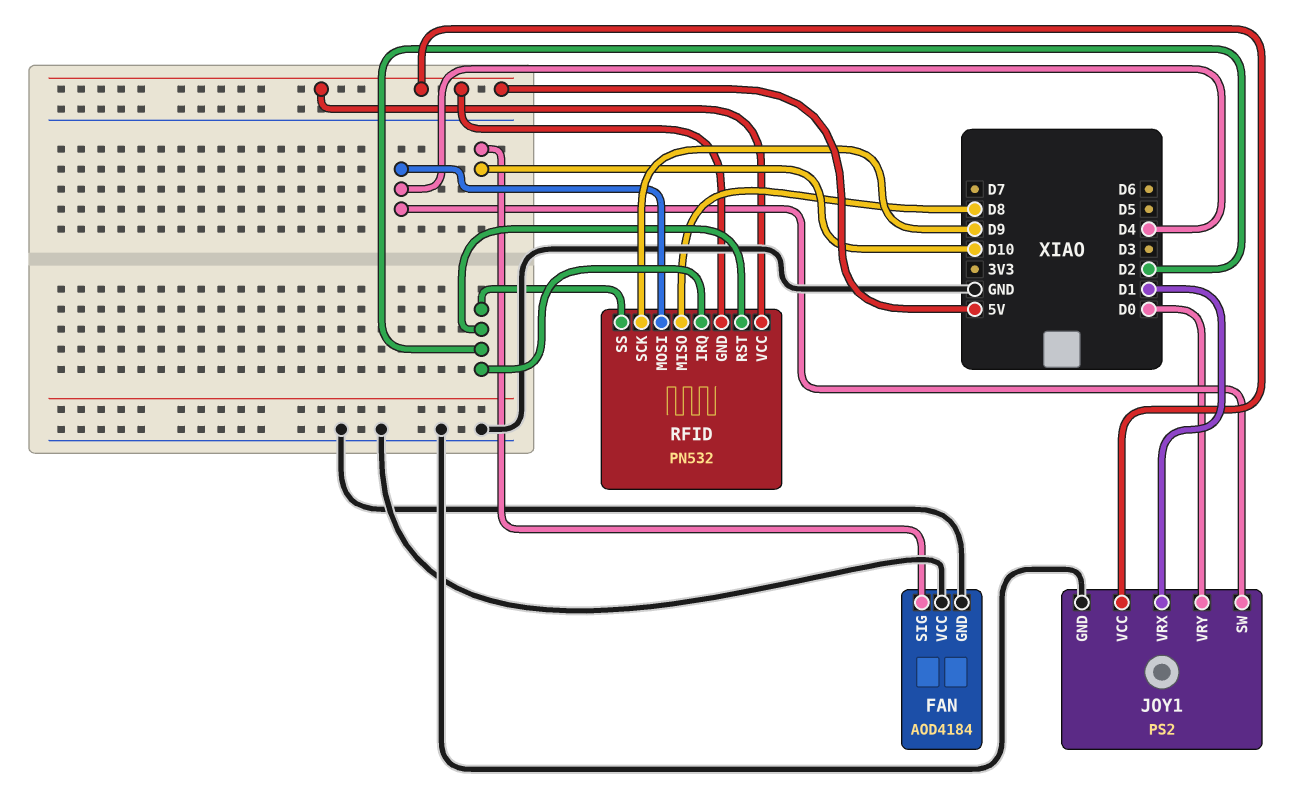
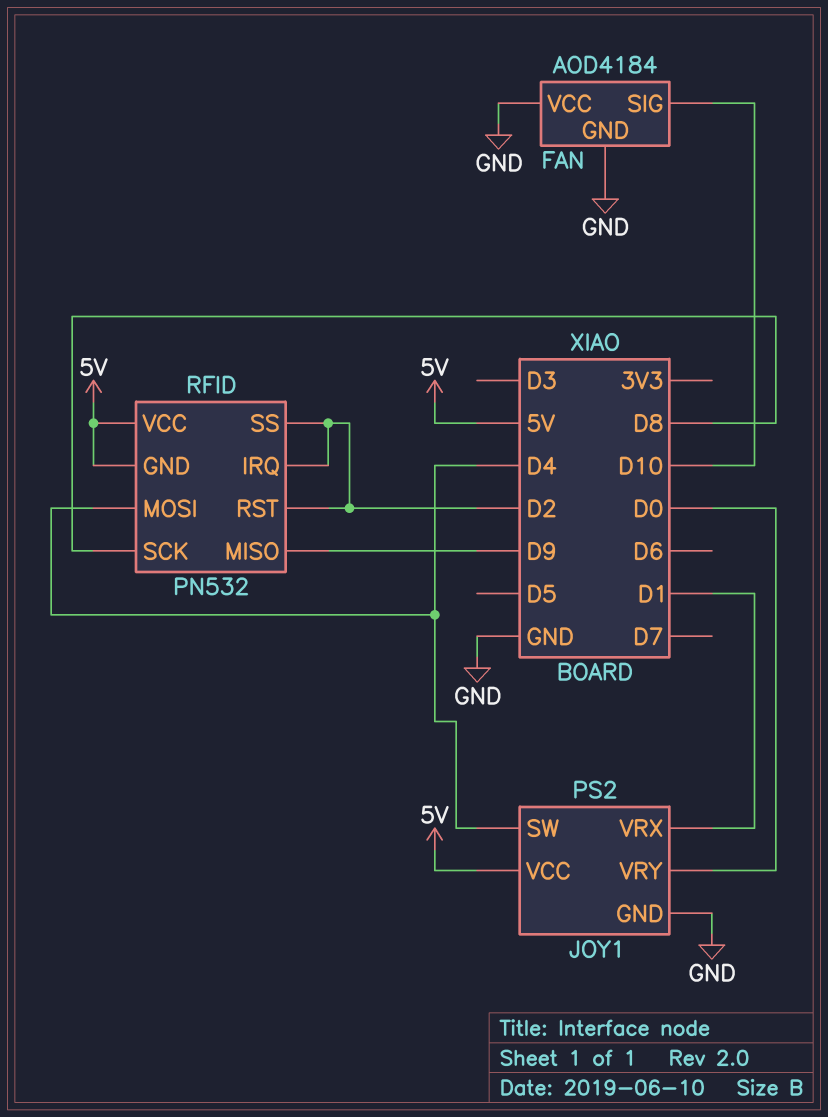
RFID pin MISO: D8 -> D9
RFID pin SCK: D9 -> D8

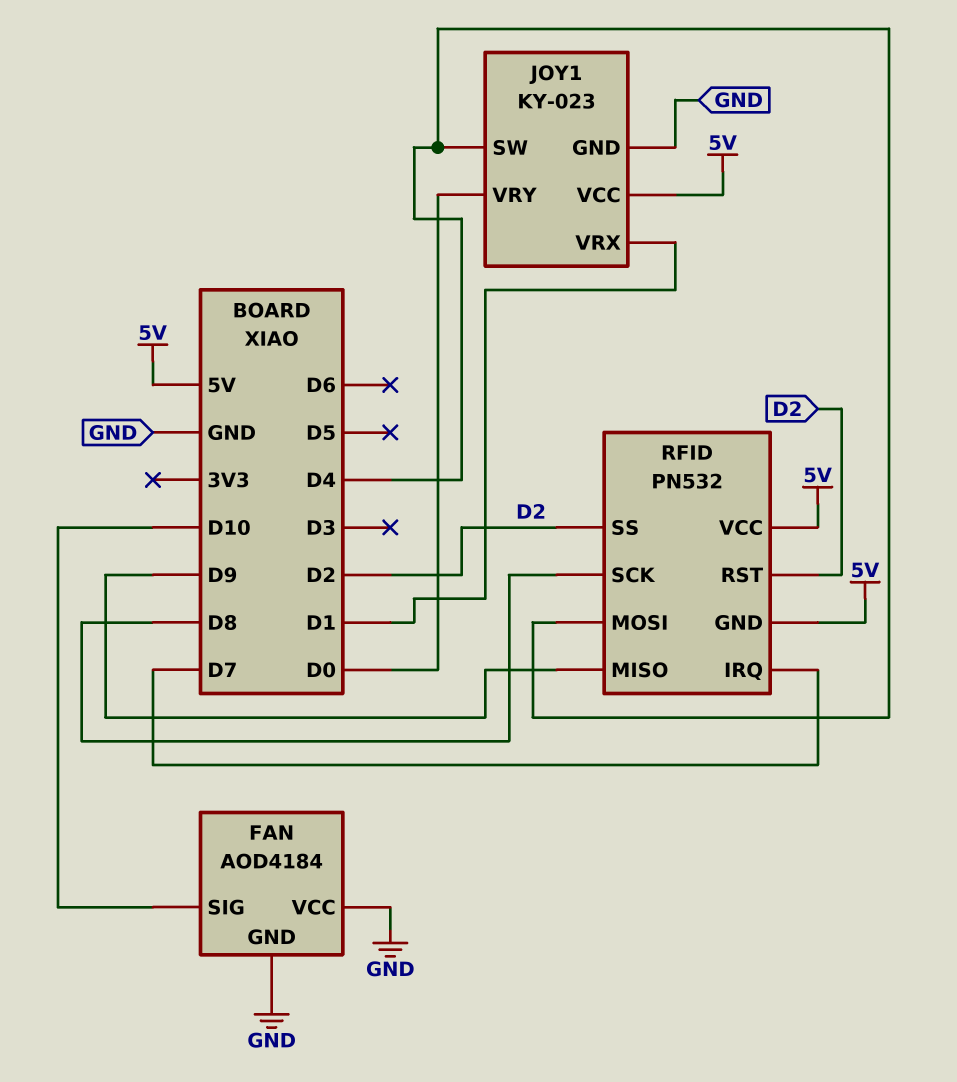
JOY1: PS2 -> KY-023
RFID pin IRQ: D2 -> D7

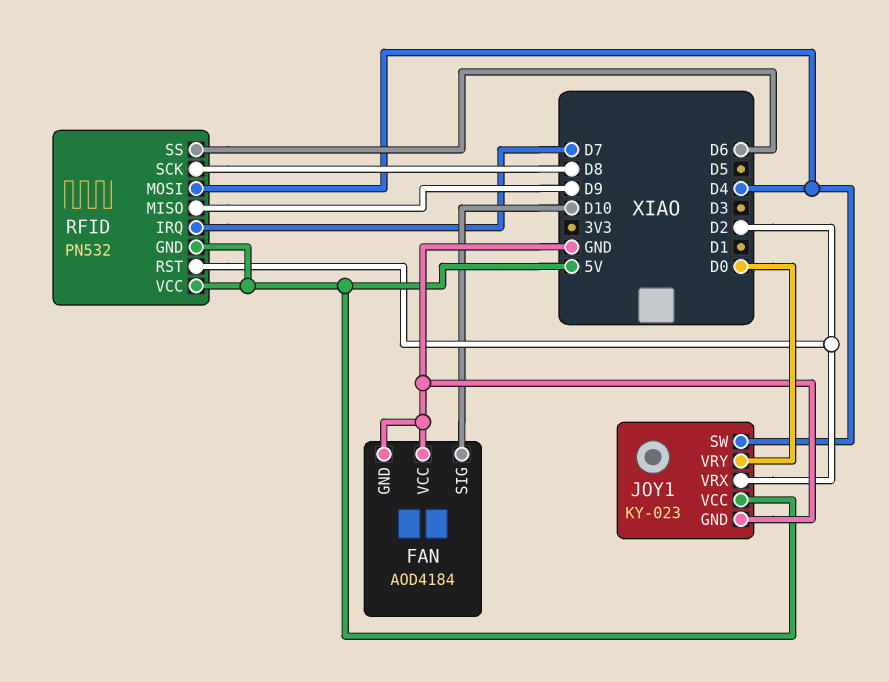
JOY1 pin VRX: D1 -> D2
RFID pin SS: D2 -> D6

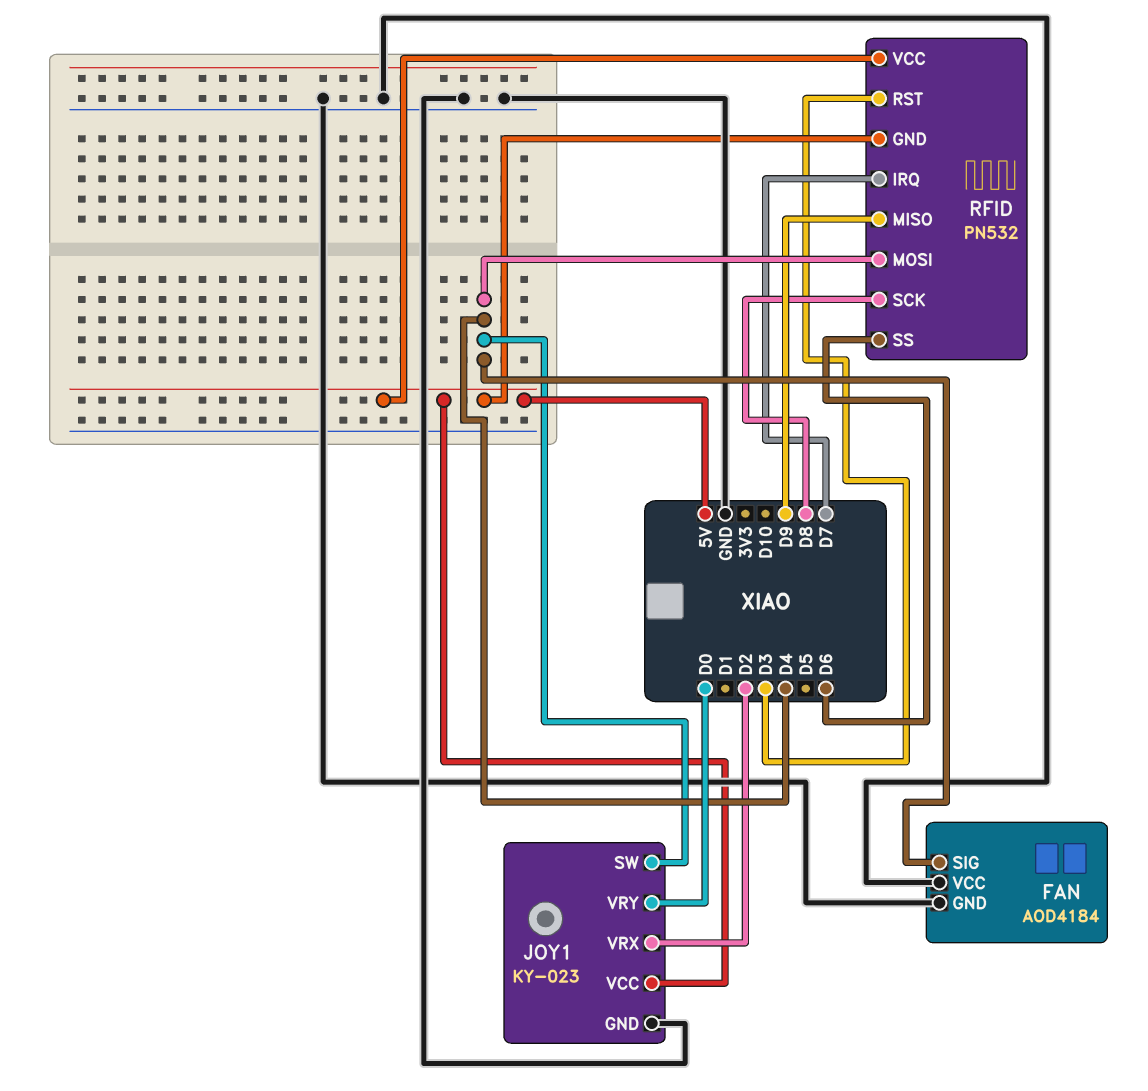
FAN pin SIG: D10 -> D4
RFID pin RST: D2 -> D3

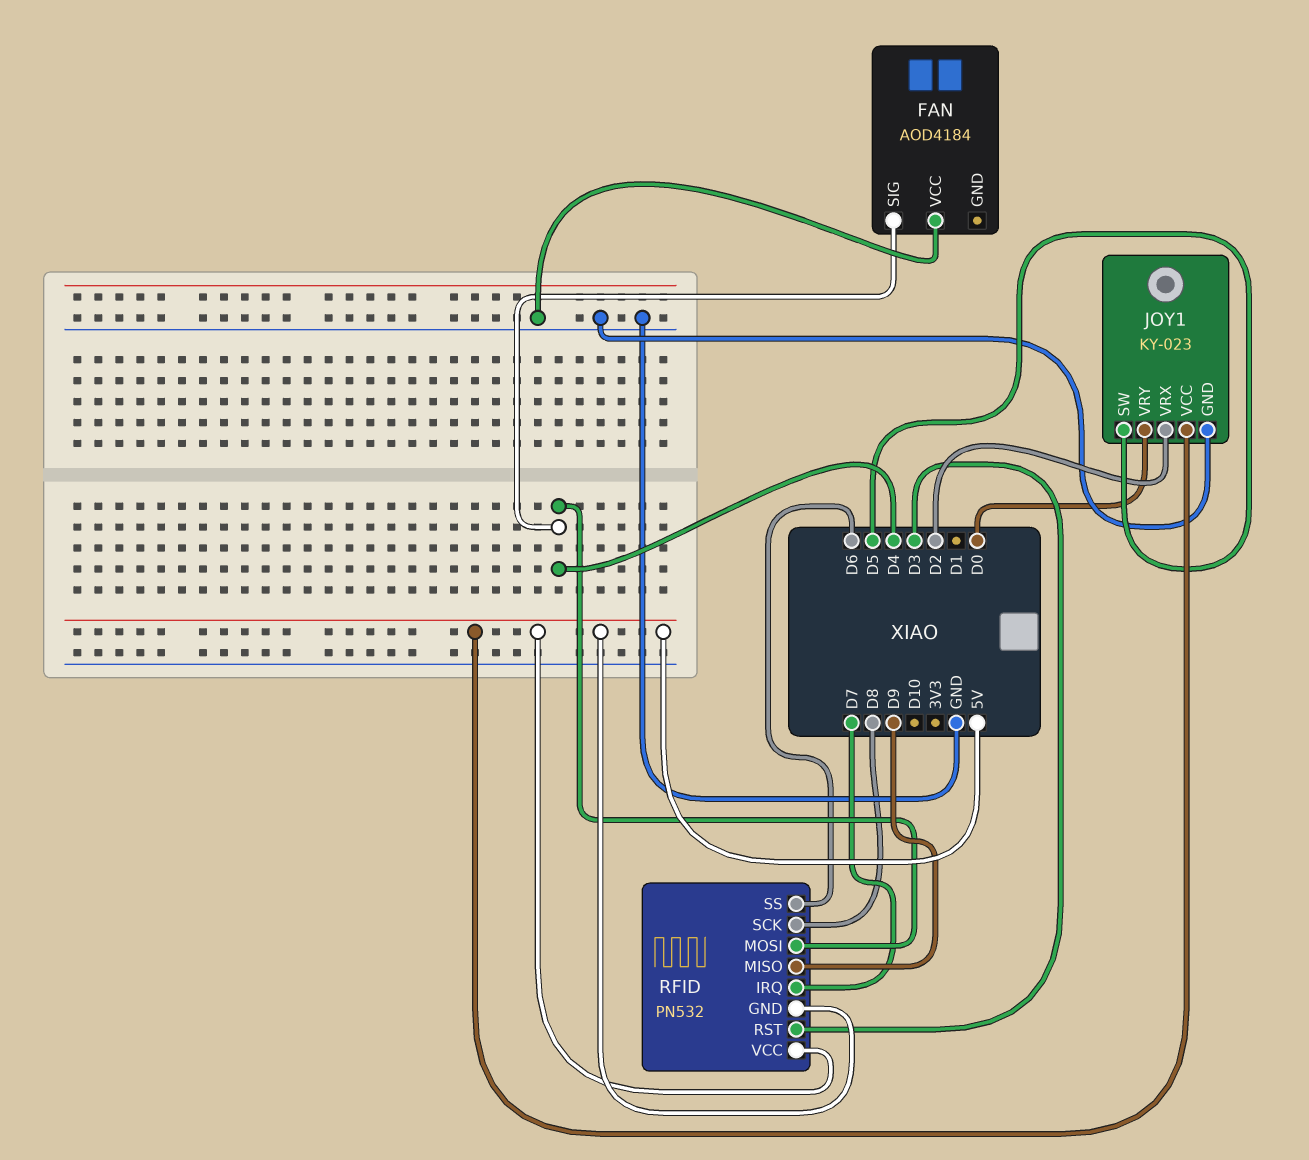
FAN pin GND: GND -> none
JOY1 pin SW: D4 -> D5

